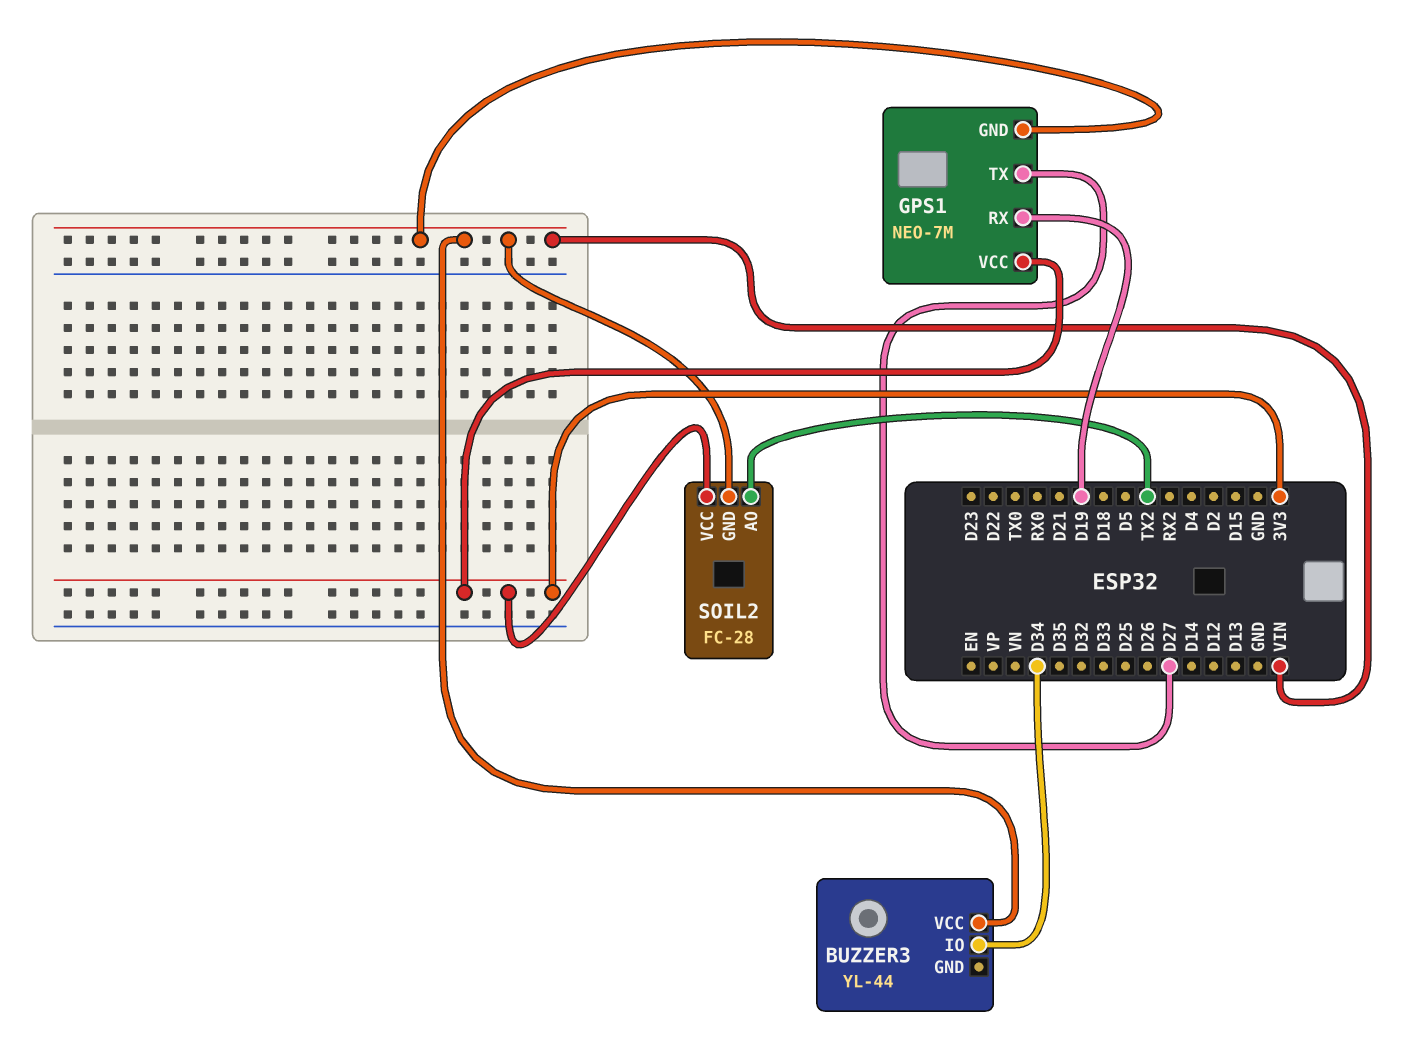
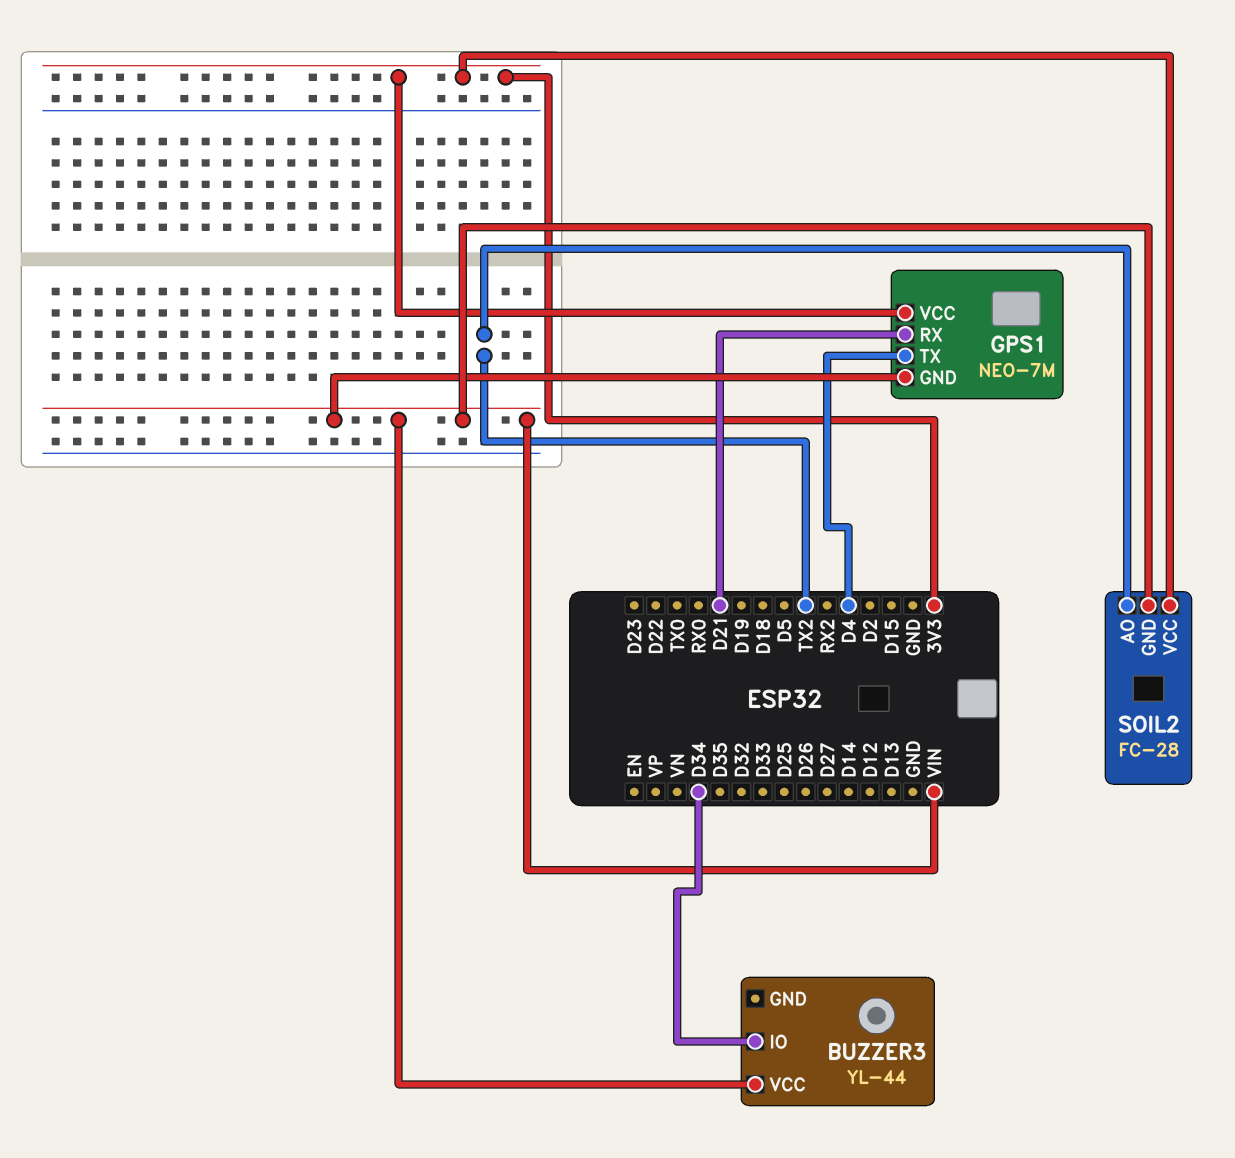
GPS1 pin RX: D19 -> D21
GPS1 pin TX: D27 -> D4

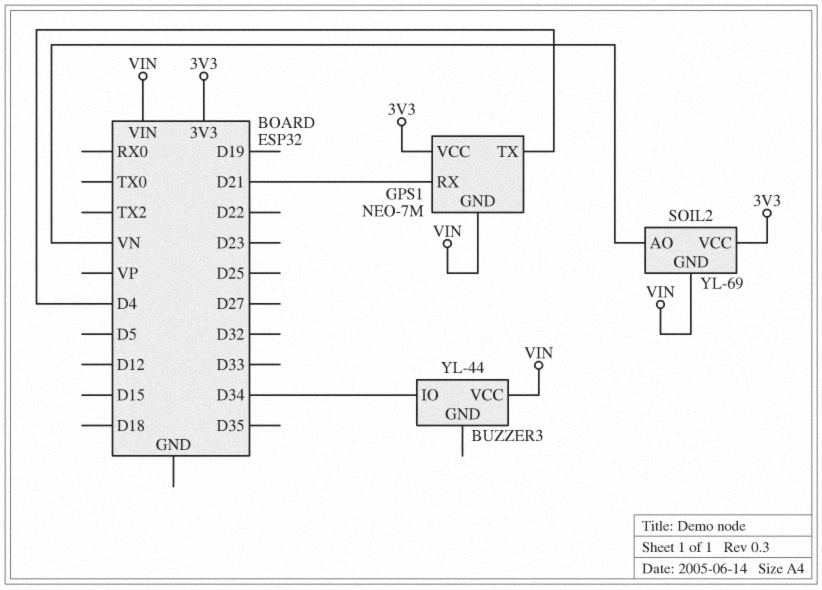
SOIL2: FC-28 -> YL-69
SOIL2 pin AO: TX2 -> VN

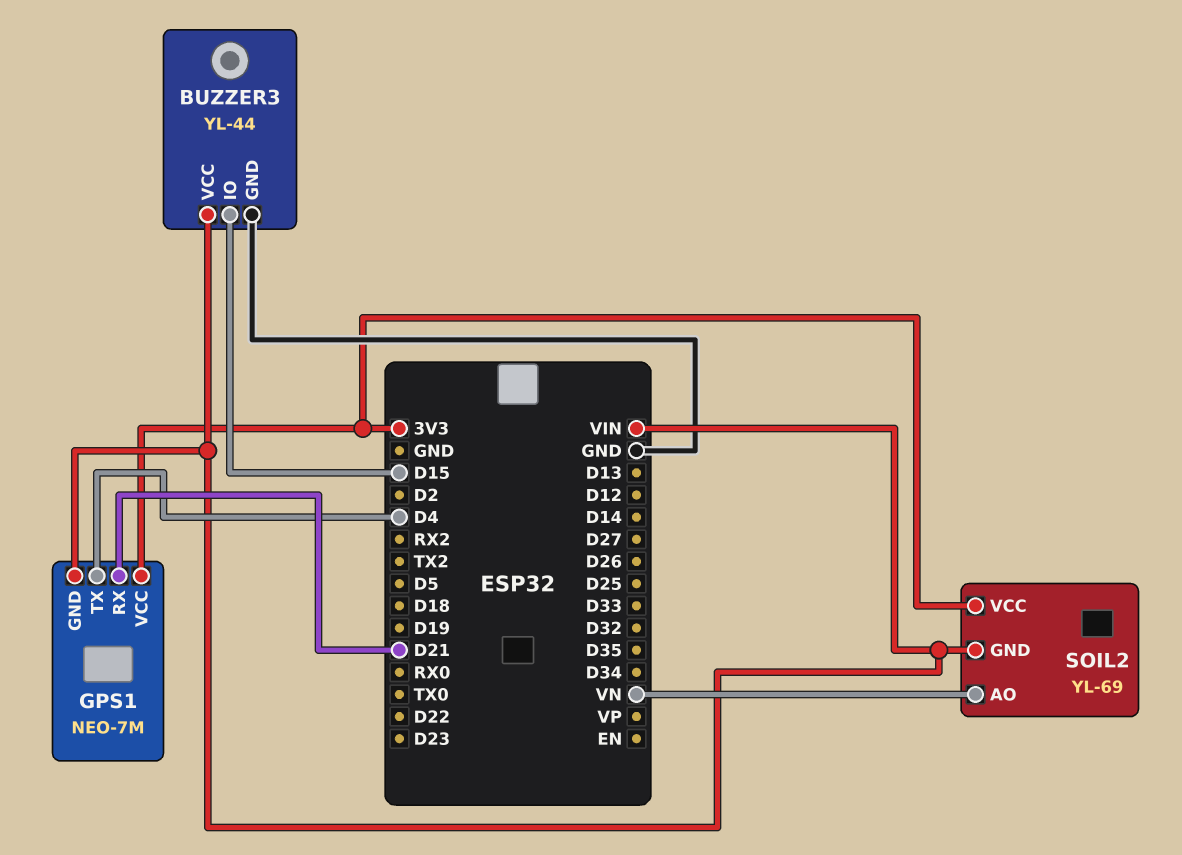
BUZZER3 pin GND: none -> GND
BUZZER3 pin IO: D34 -> D15

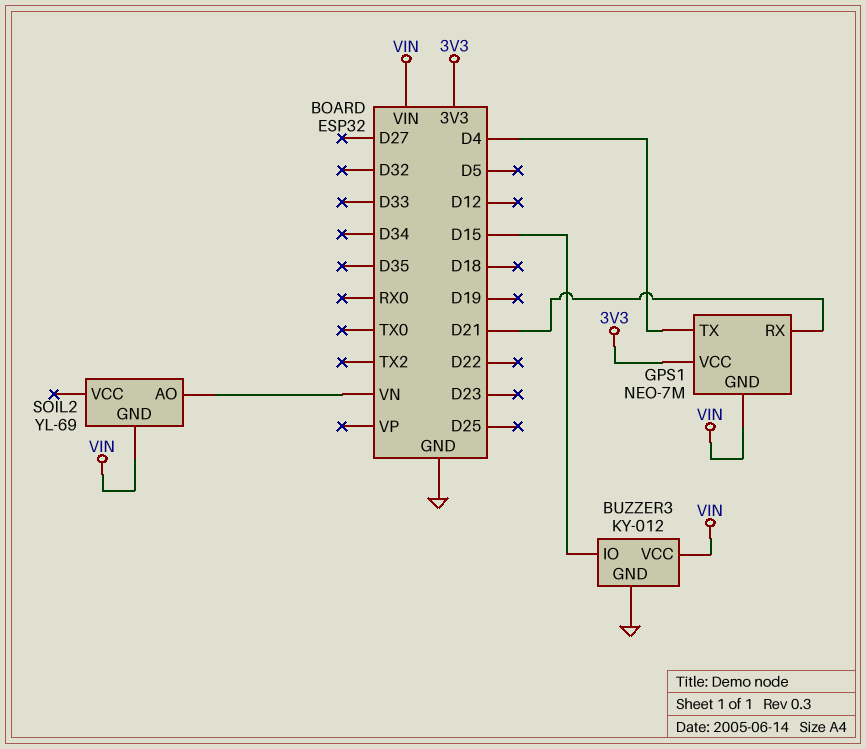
BUZZER3: YL-44 -> KY-012
SOIL2 pin VCC: 3V3 -> none

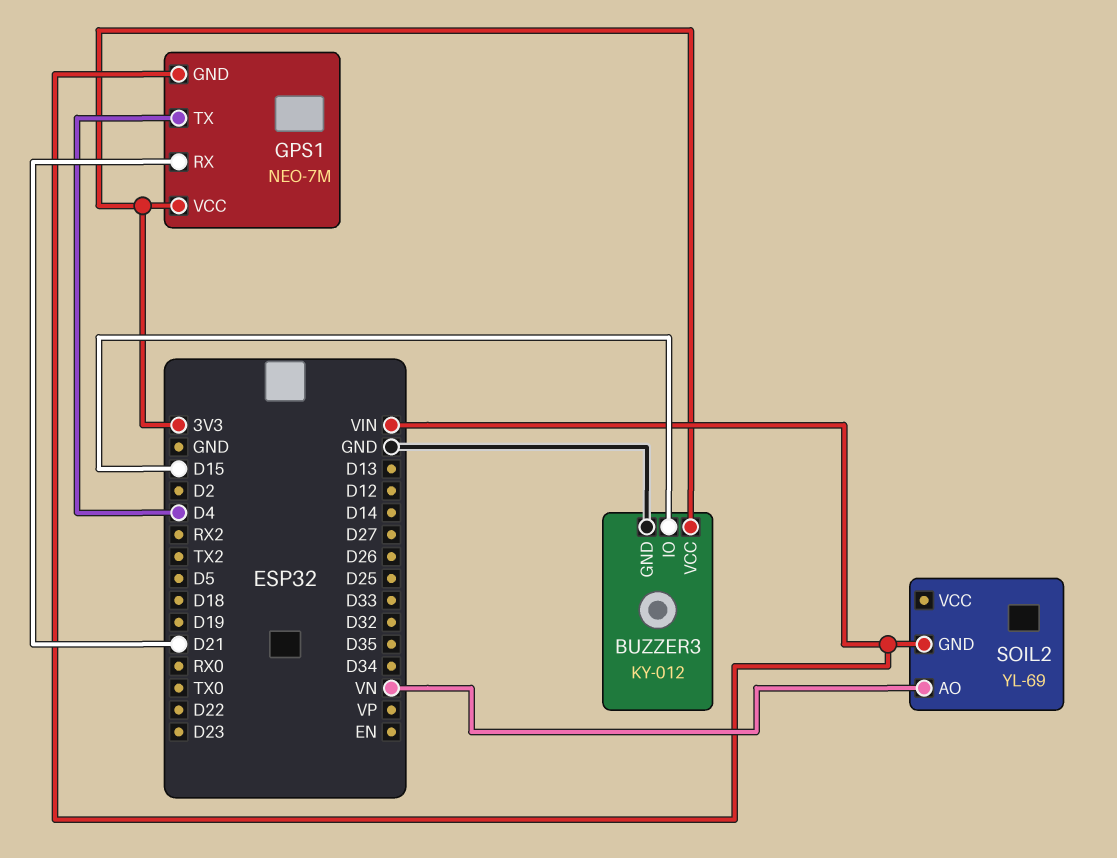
BUZZER3 pin VCC: VIN -> 3V3

